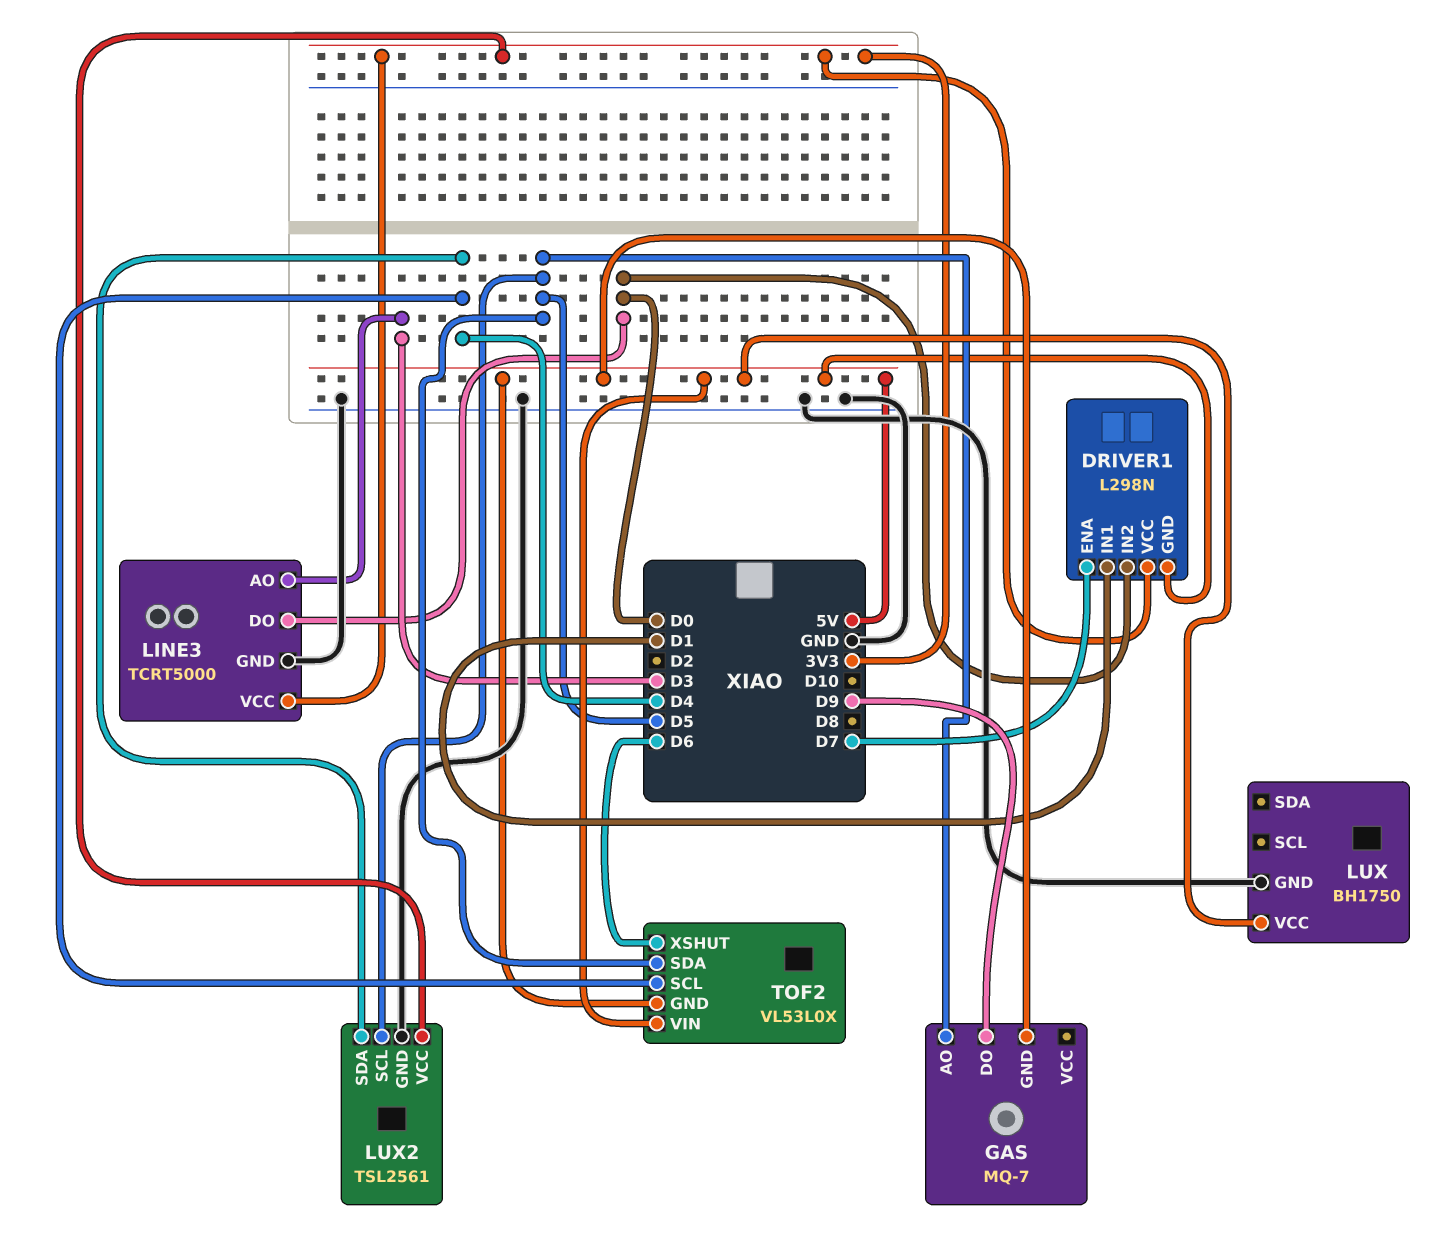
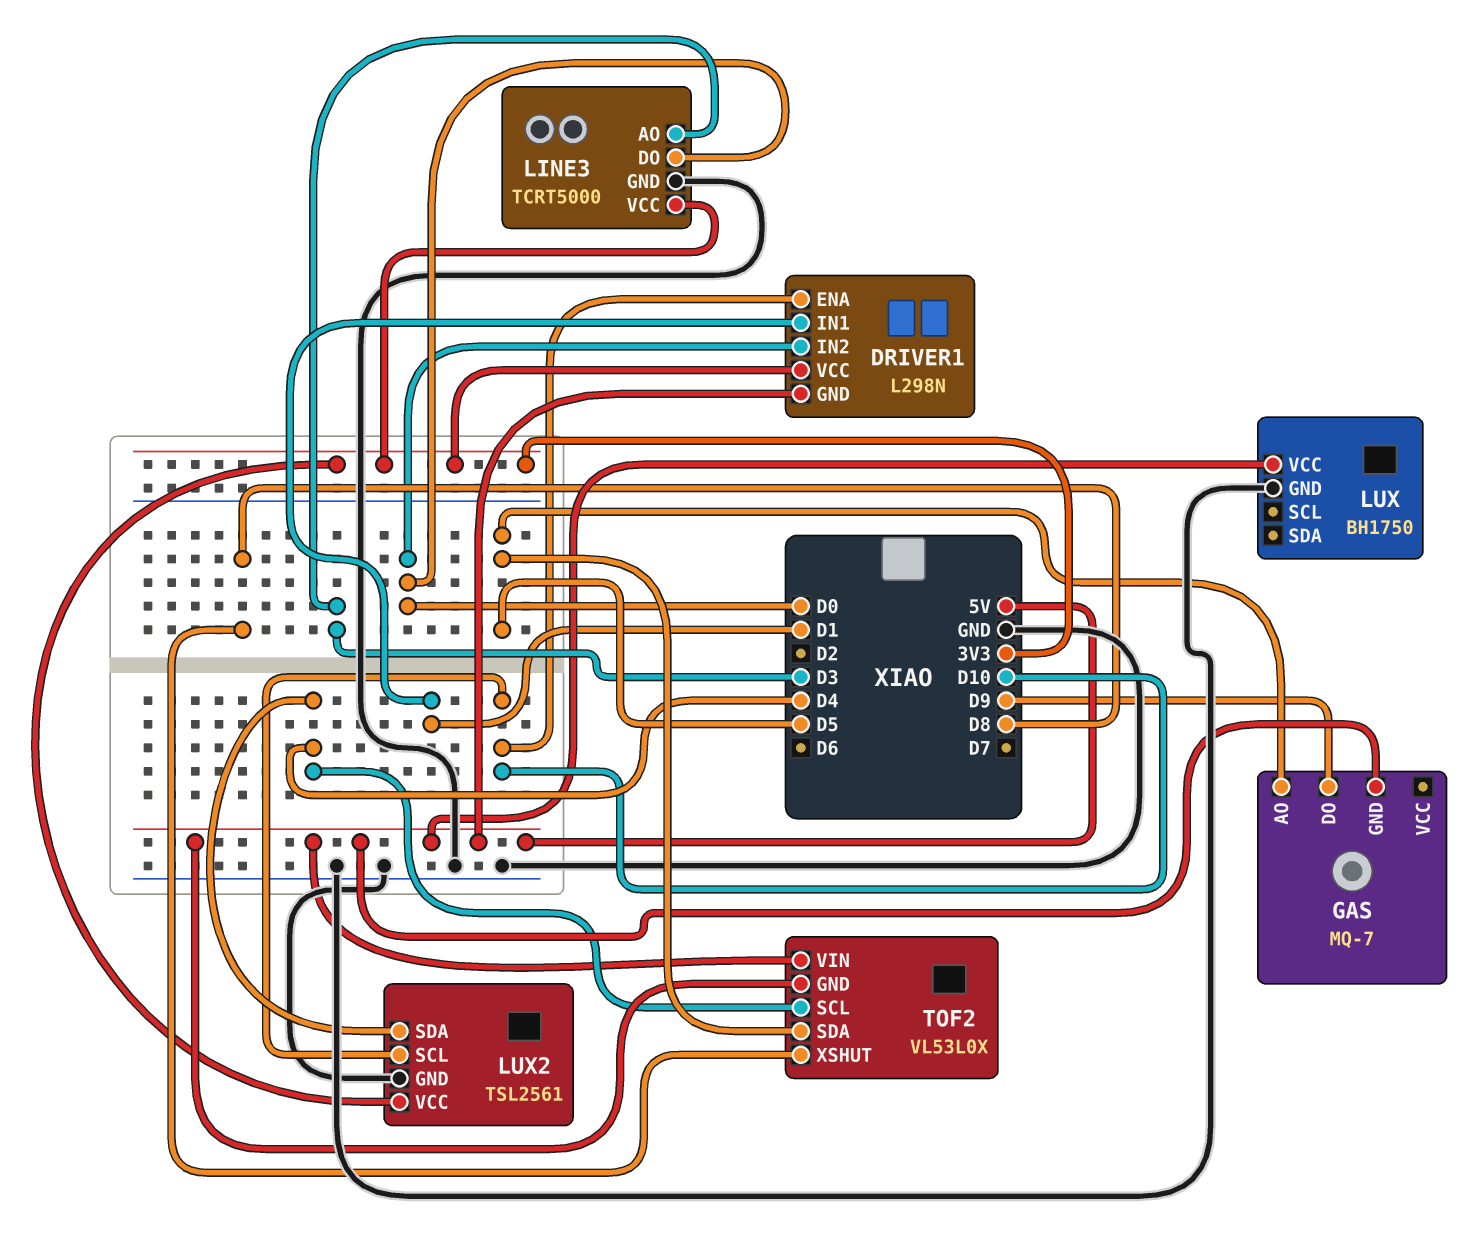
DRIVER1 pin ENA: D7 -> D10
LUX2 pin SCL: D5 -> D10
TOF2 pin XSHUT: D6 -> D8

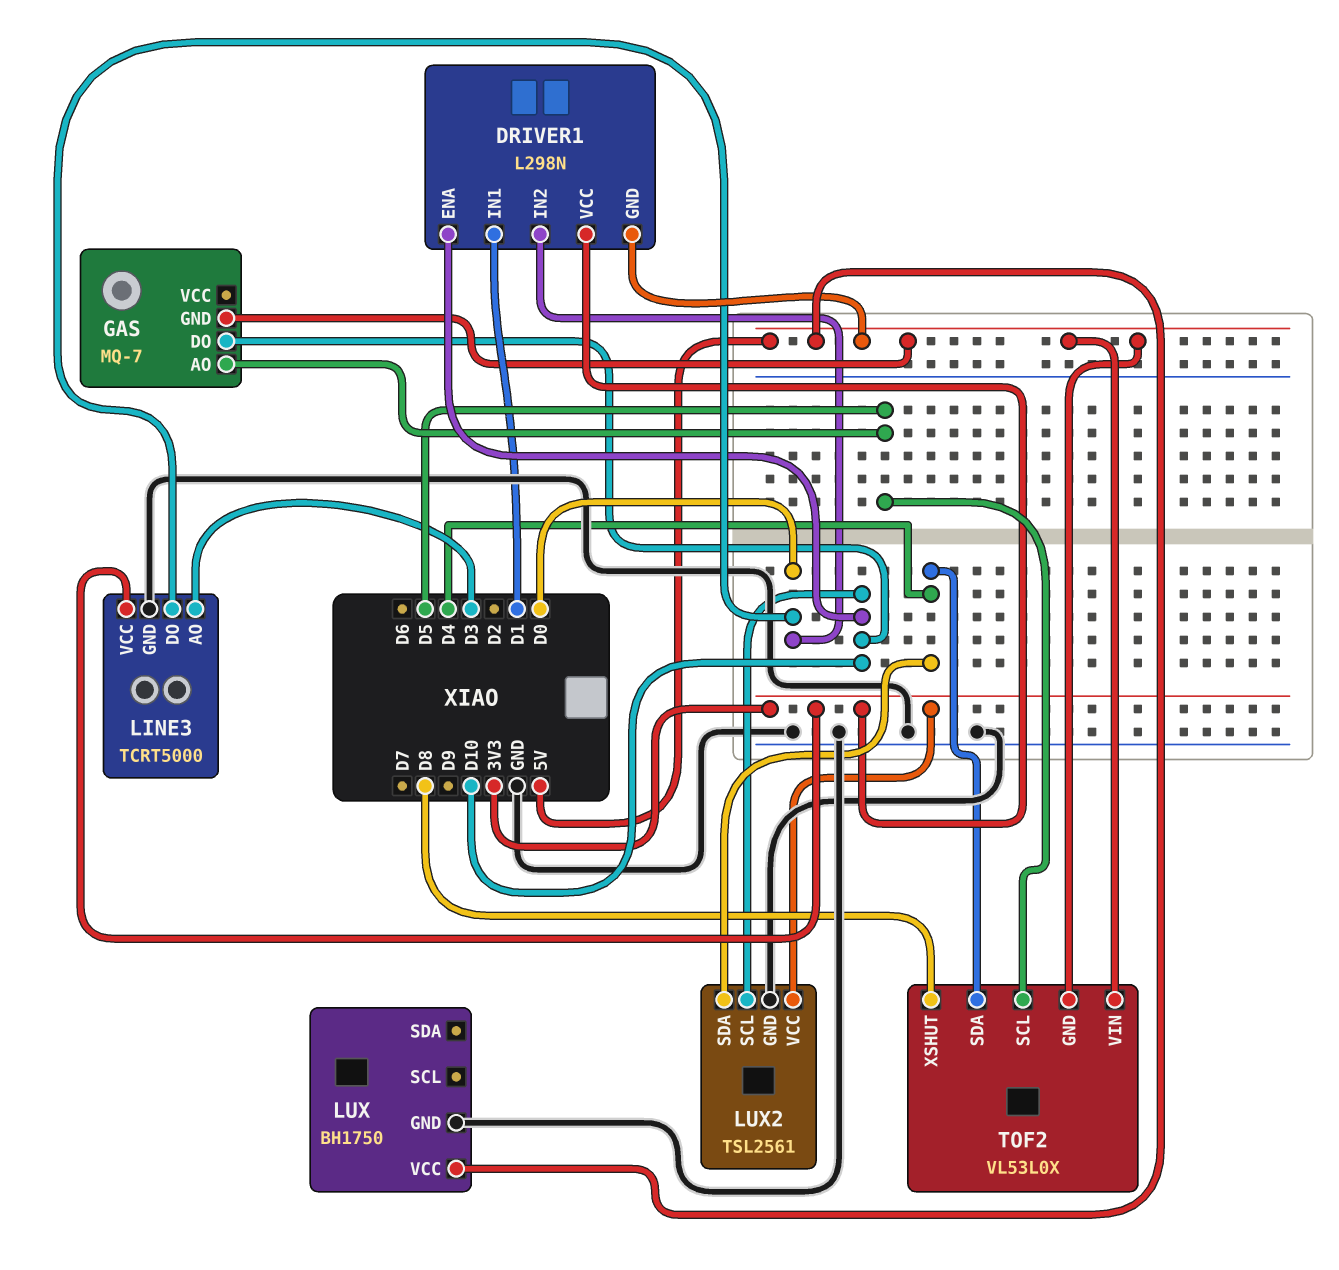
GAS pin DO: D9 -> D10
TOF2 pin SCL: D4 -> D5
TOF2 pin SDA: D5 -> D4

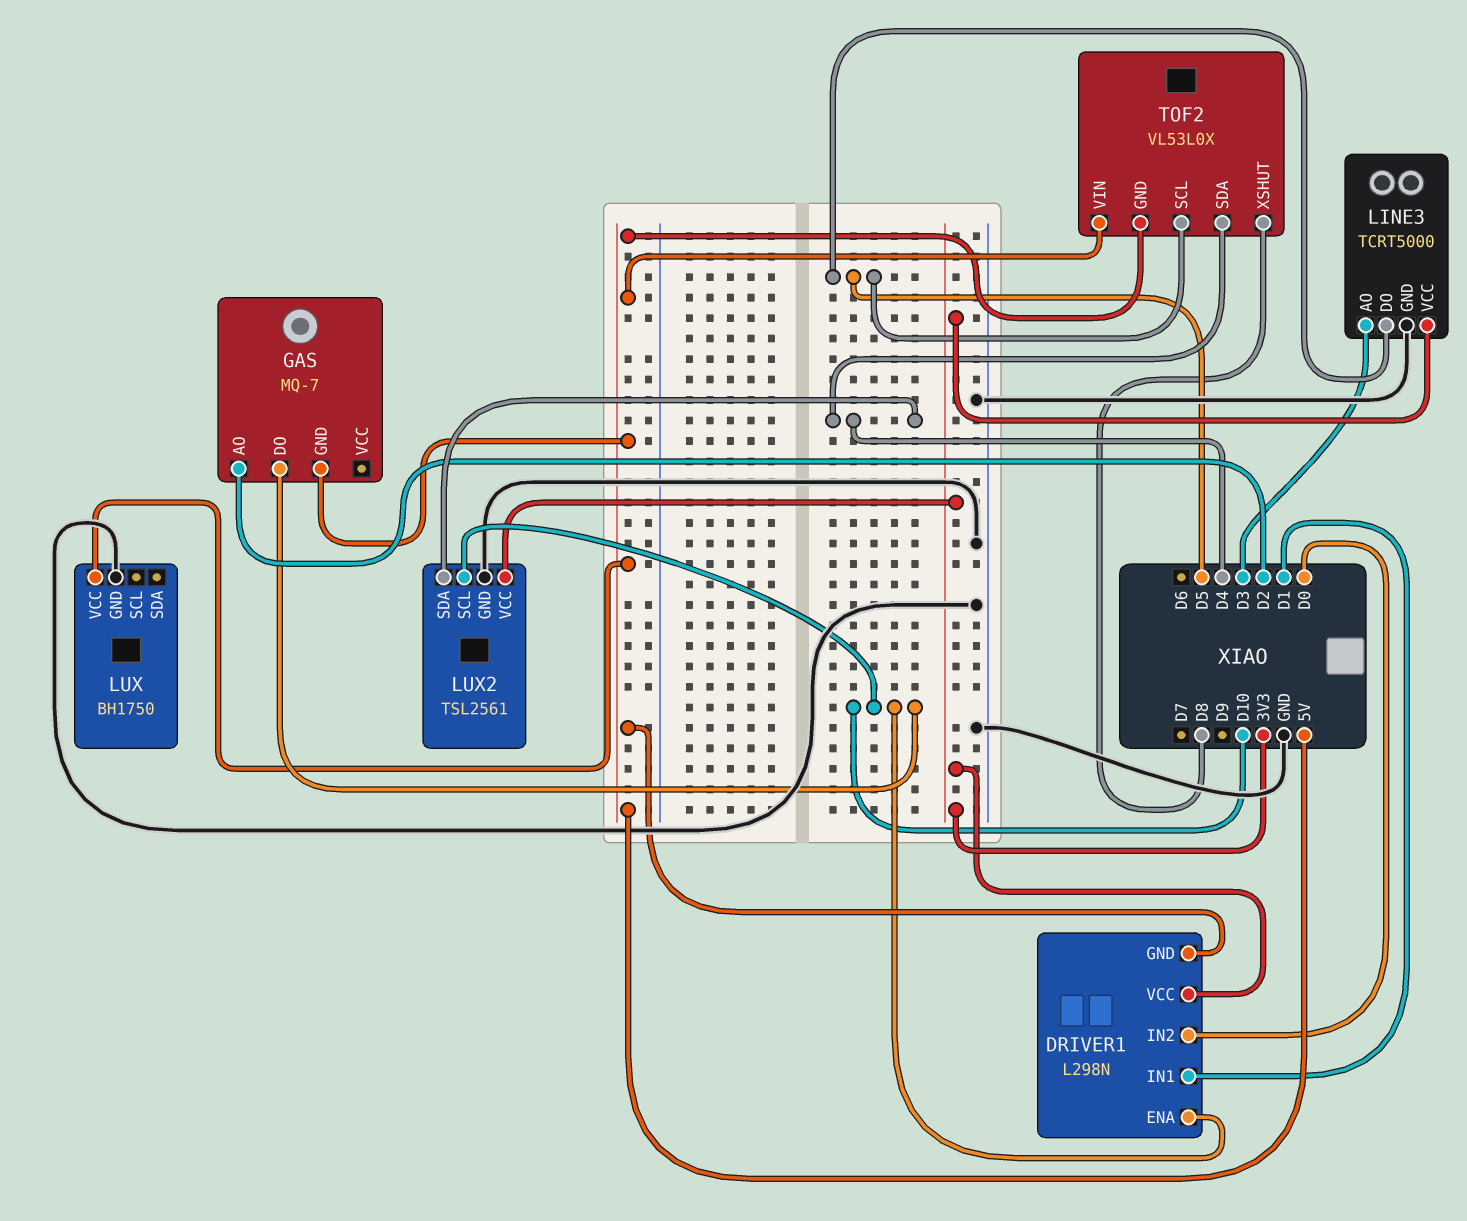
GAS pin AO: D5 -> D2
LINE3 pin DO: D0 -> D5

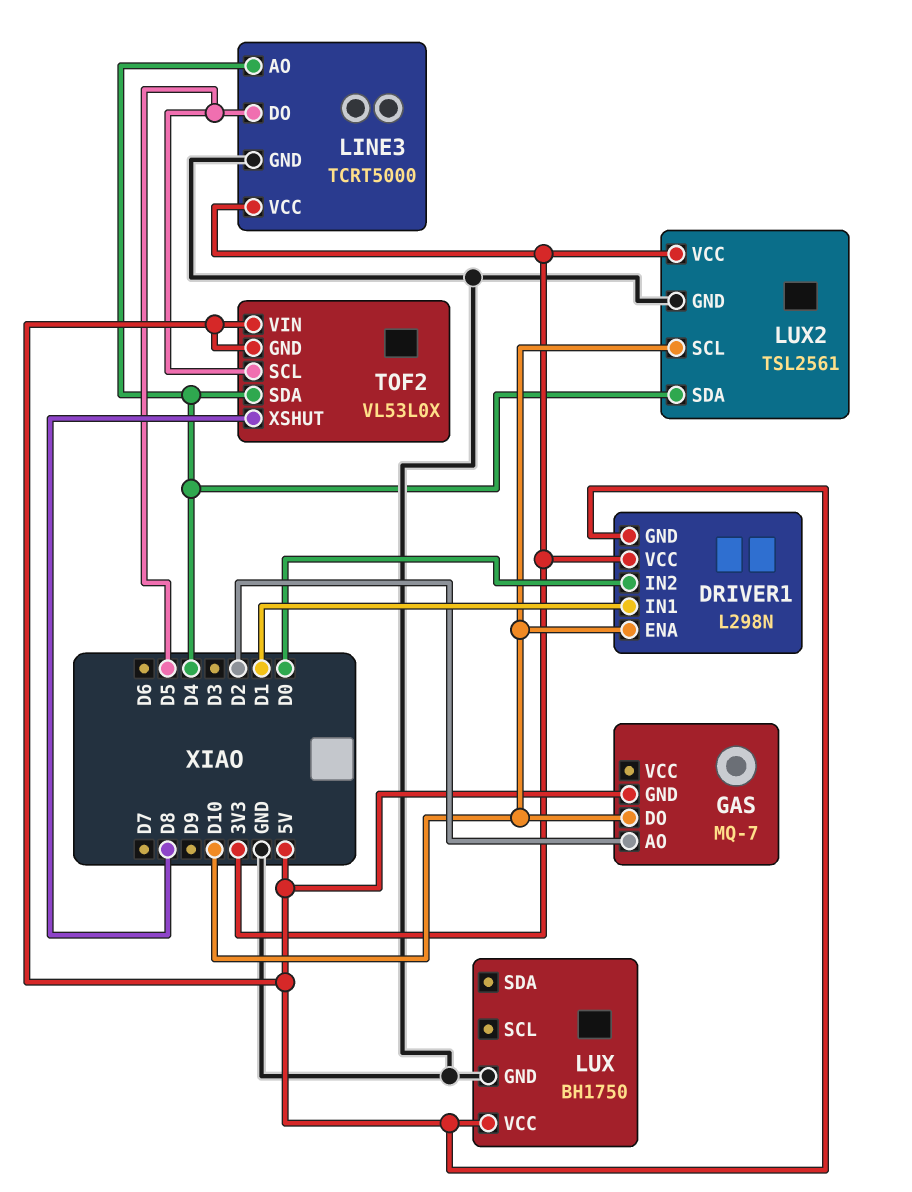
LINE3 pin AO: D3 -> D4

